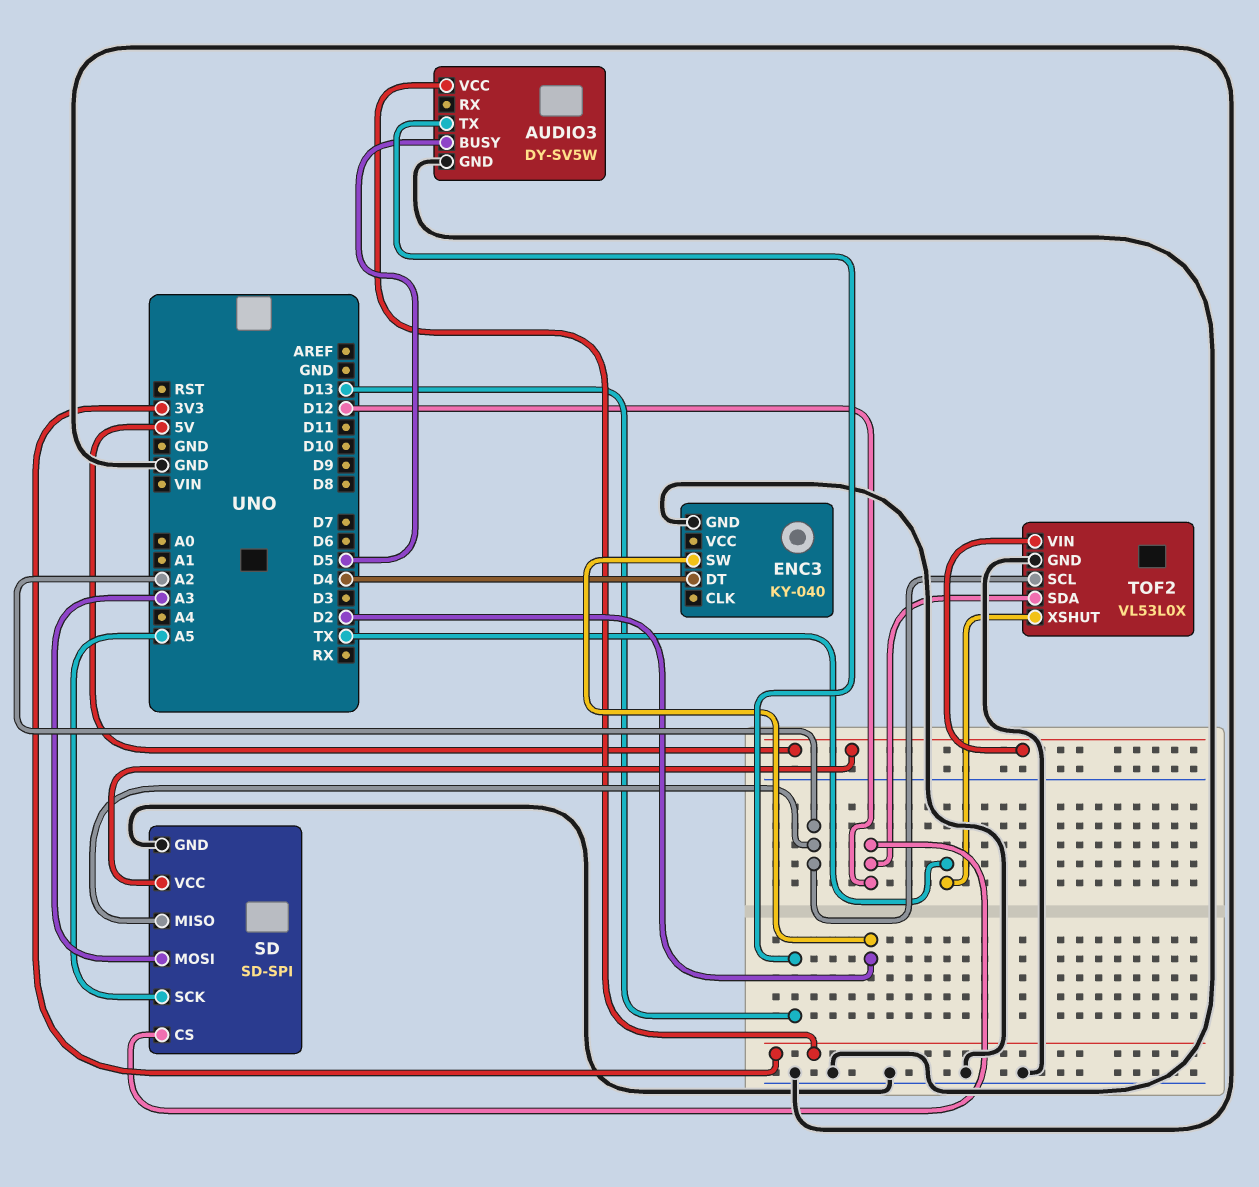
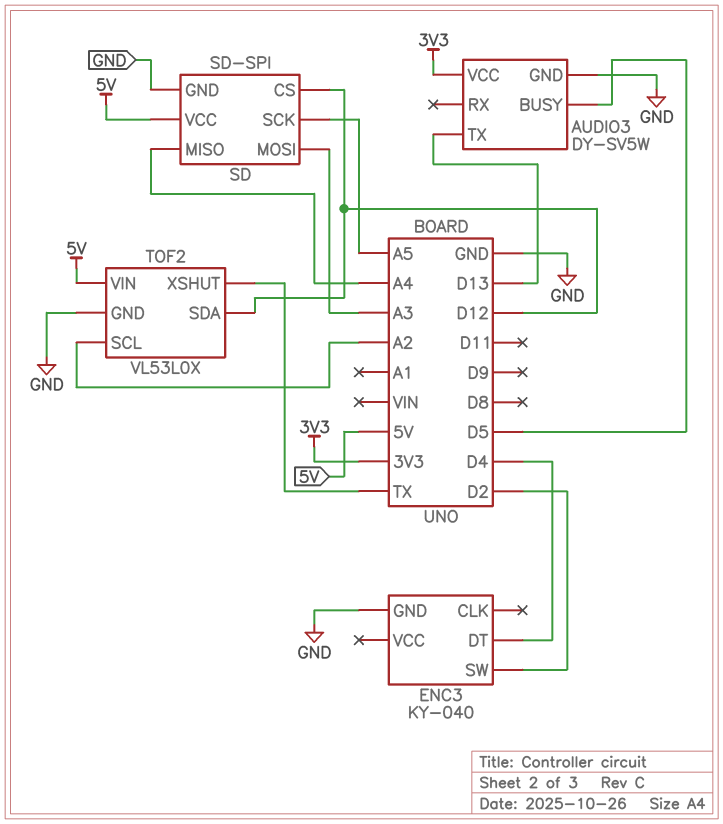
SD pin MISO: A2 -> A4

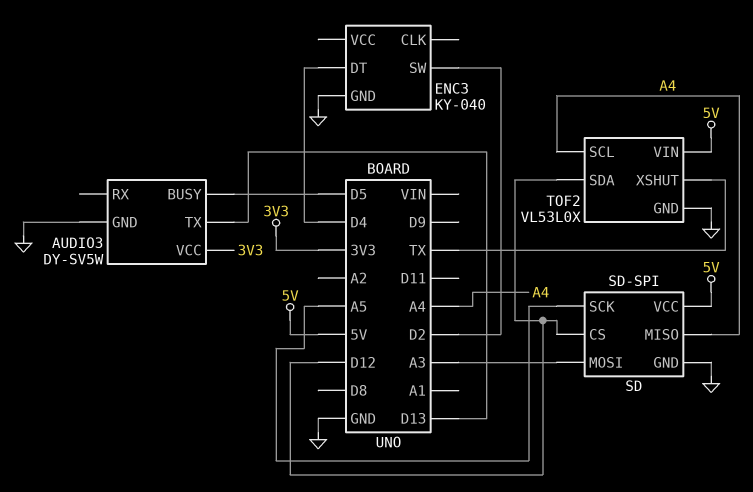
TOF2 pin SCL: A2 -> A4

